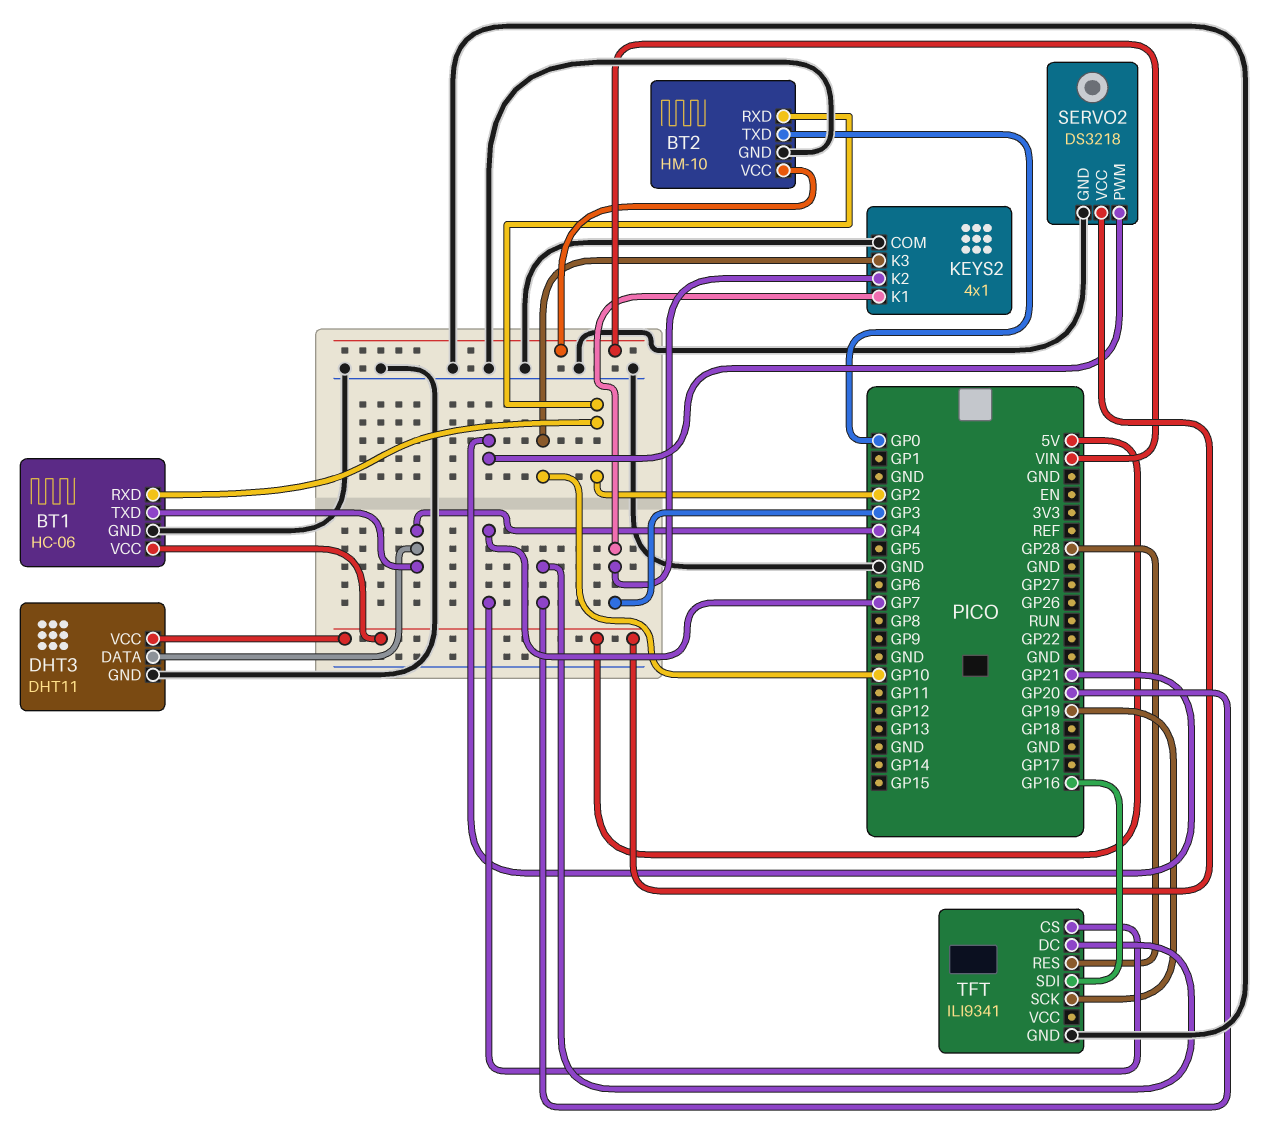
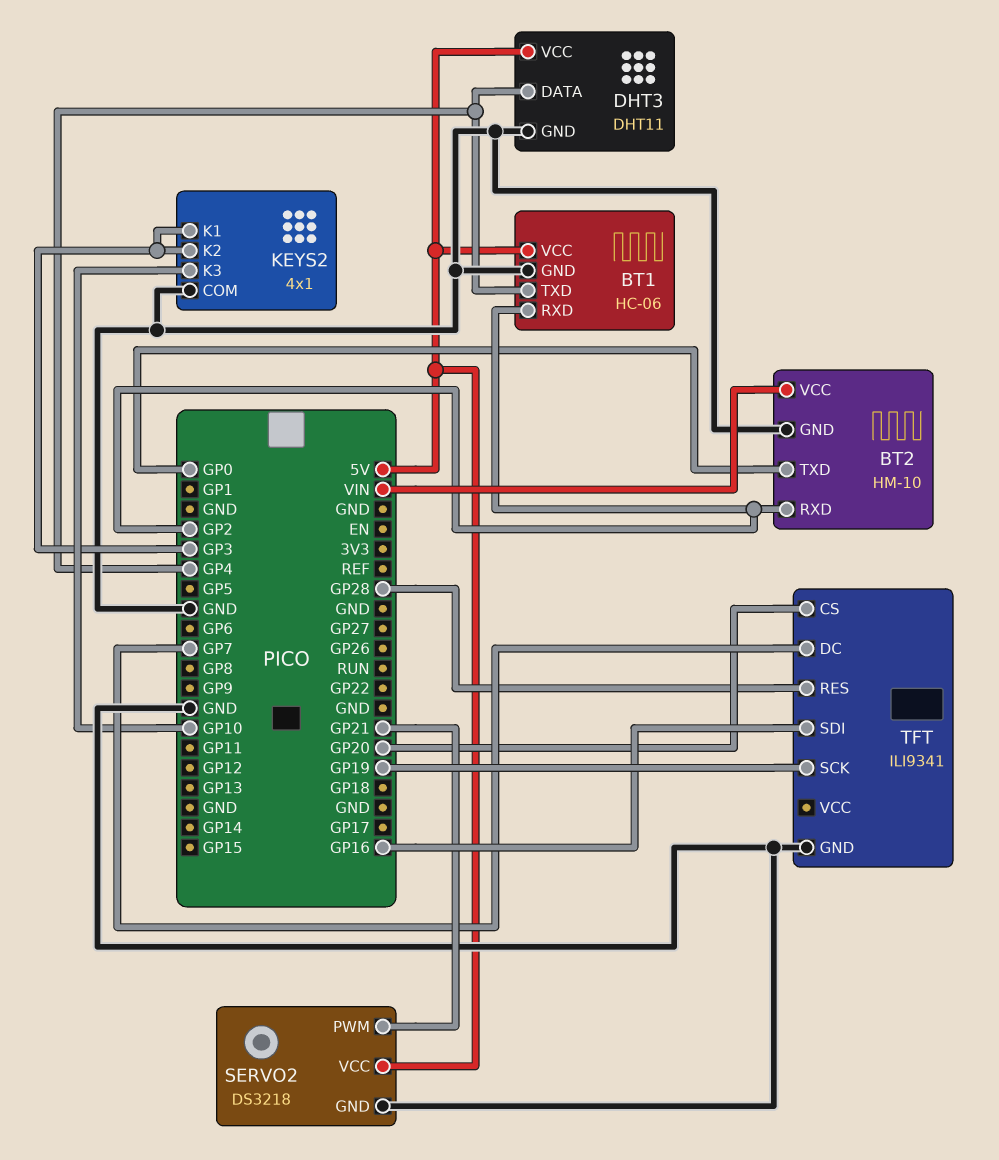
TFT pin CS: GP7 -> GP20
TFT pin DC: GP20 -> GP7

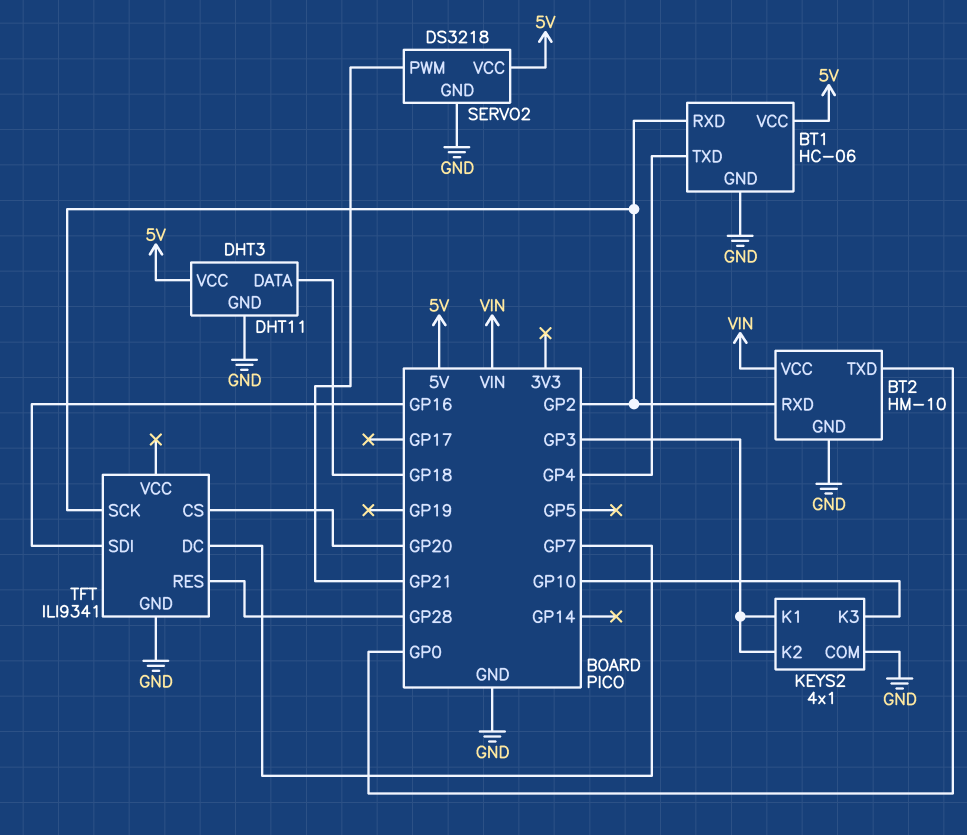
DHT3 pin DATA: GP4 -> GP18
TFT pin SCK: GP19 -> GP2

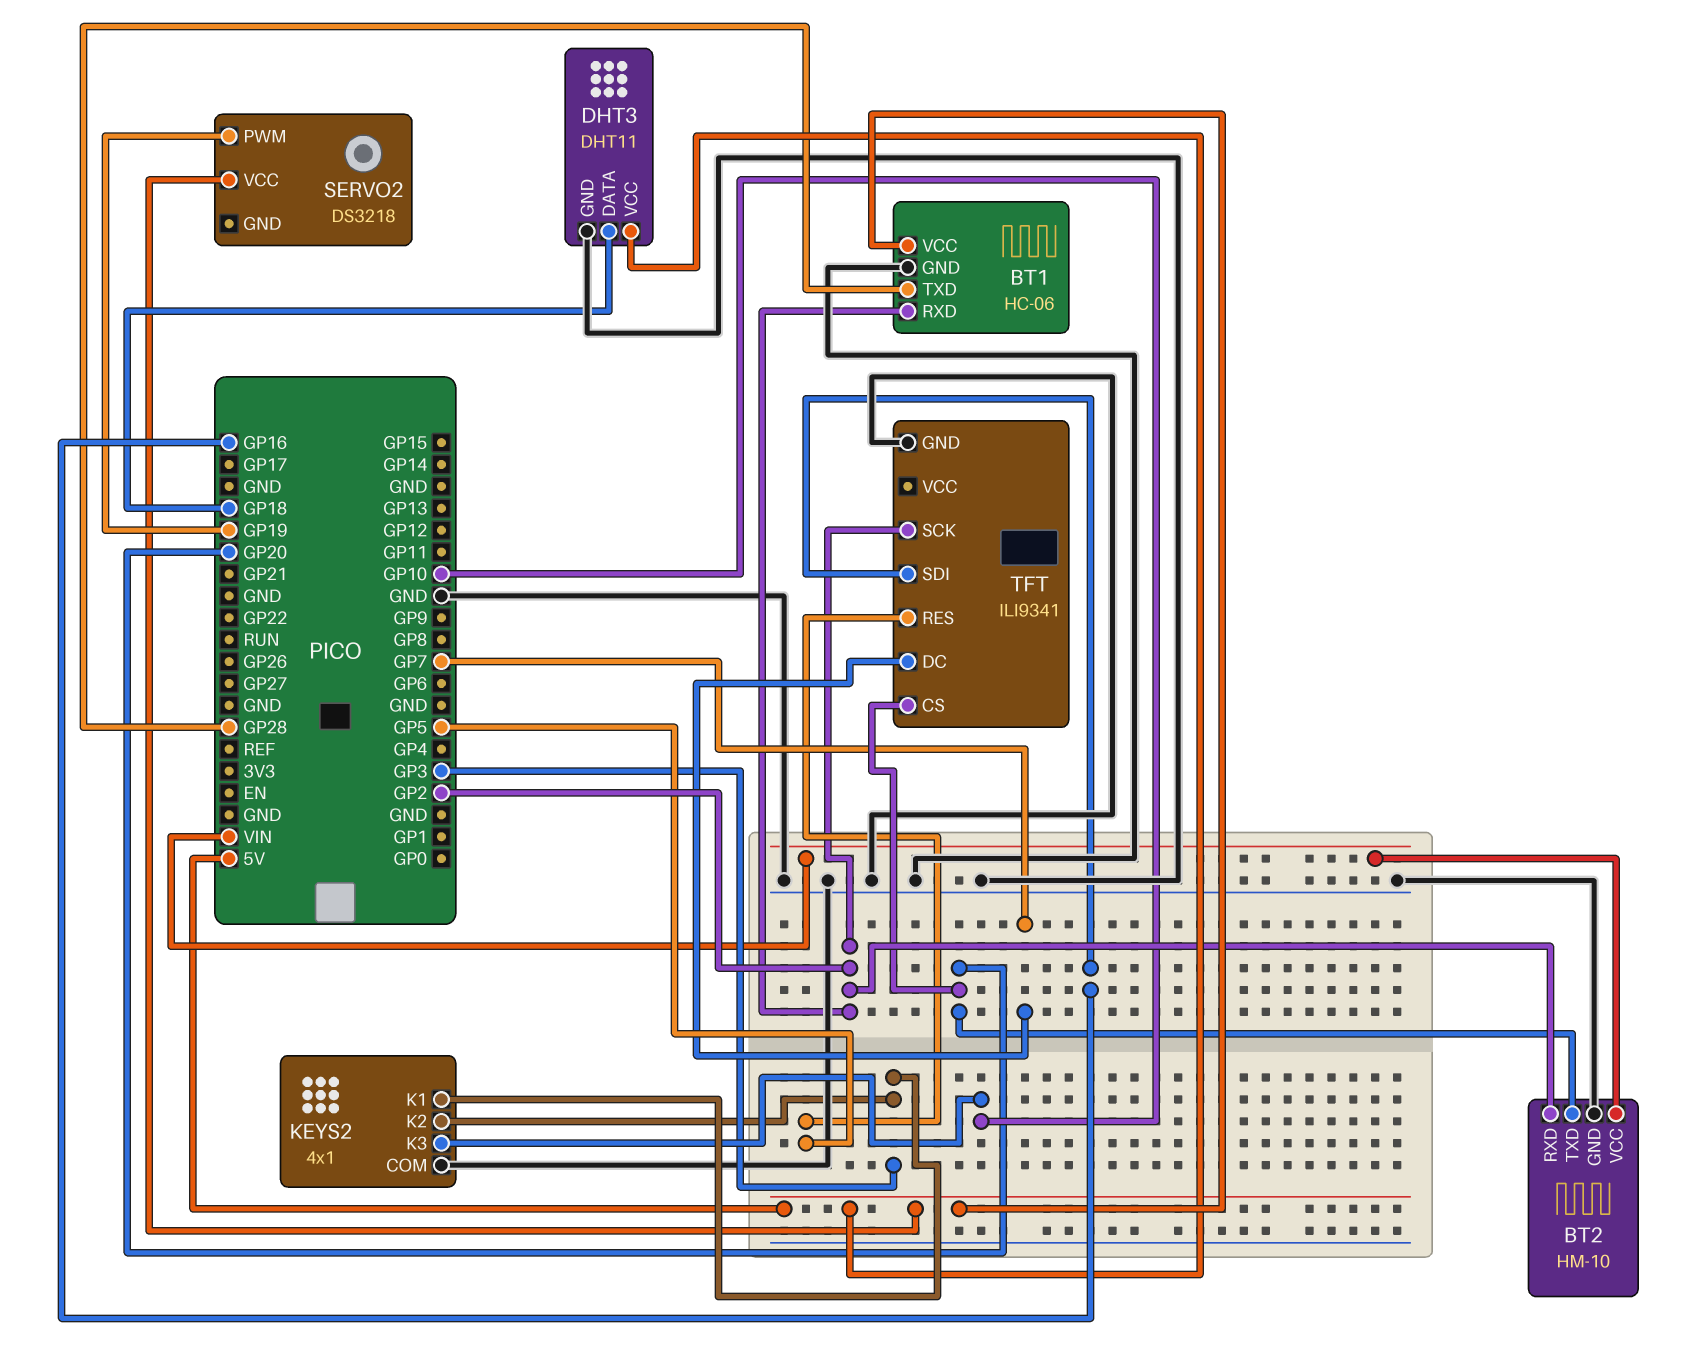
BT1 pin TXD: GP4 -> GP28
BT2 pin TXD: GP0 -> GP20
SERVO2 pin GND: GND -> none
SERVO2 pin PWM: GP21 -> GP19
TFT pin RES: GP28 -> GP5

